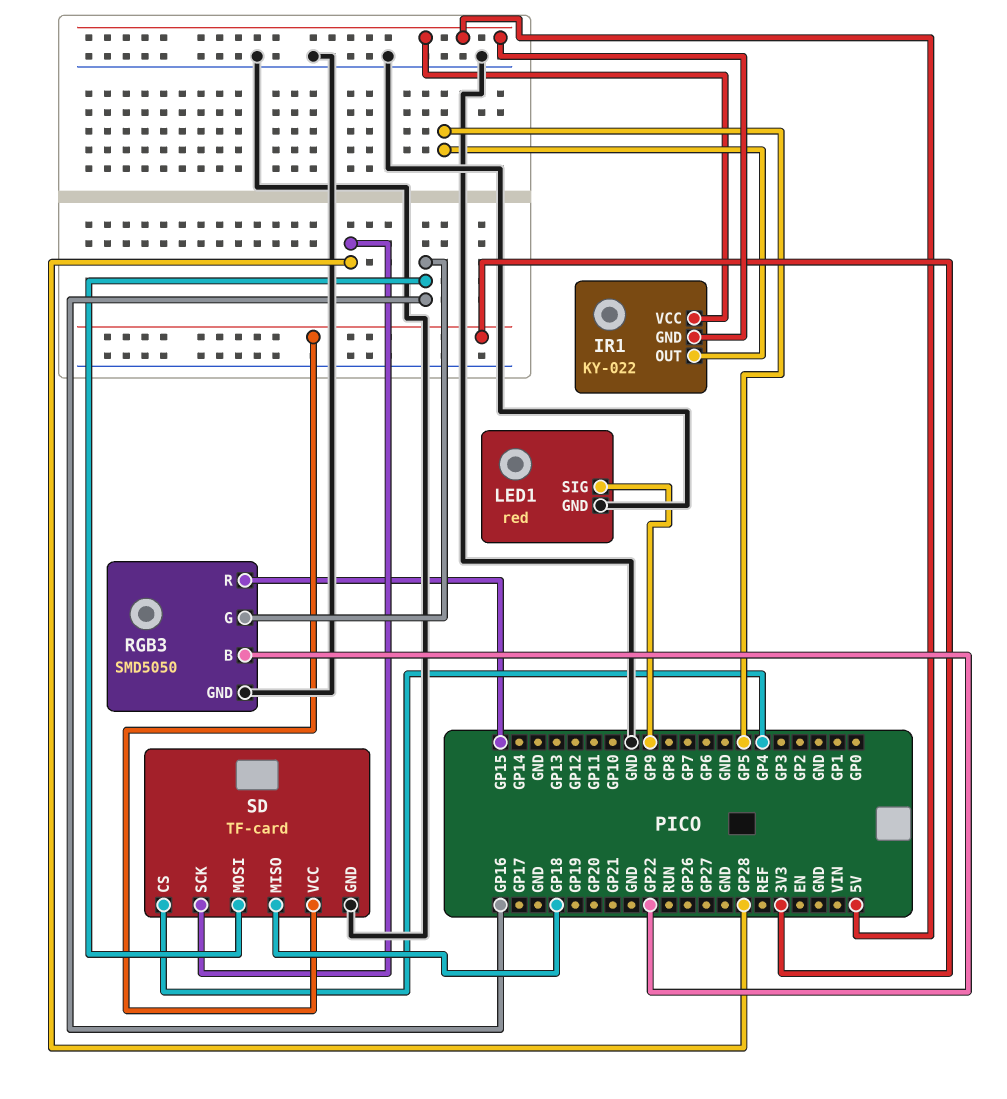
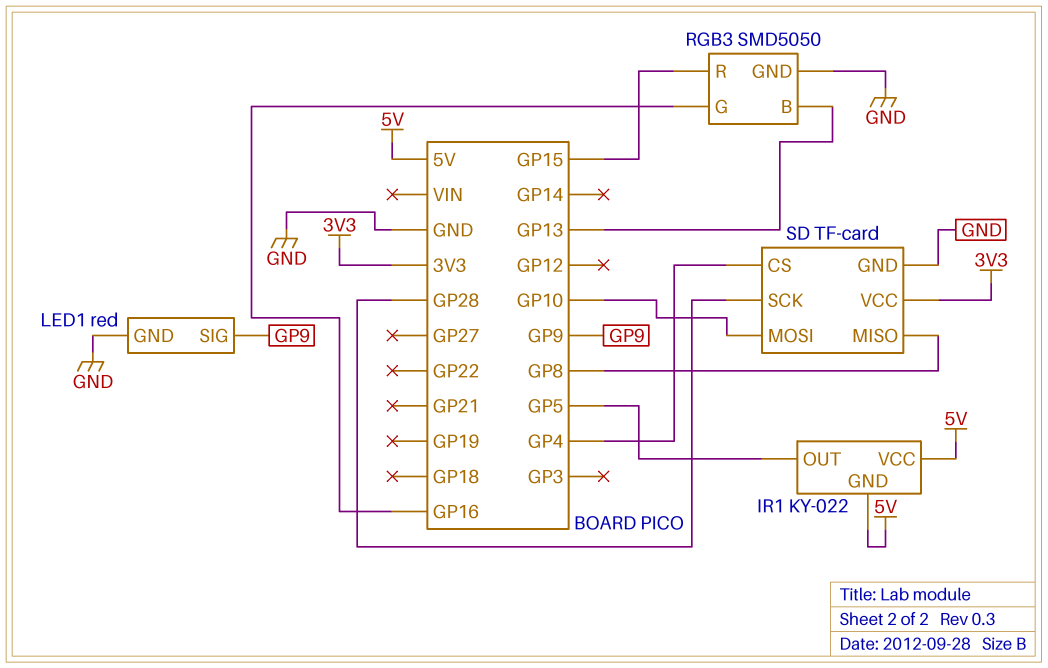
RGB3 pin B: GP22 -> GP13
SD pin MISO: GP18 -> GP8
SD pin MOSI: GP16 -> GP10

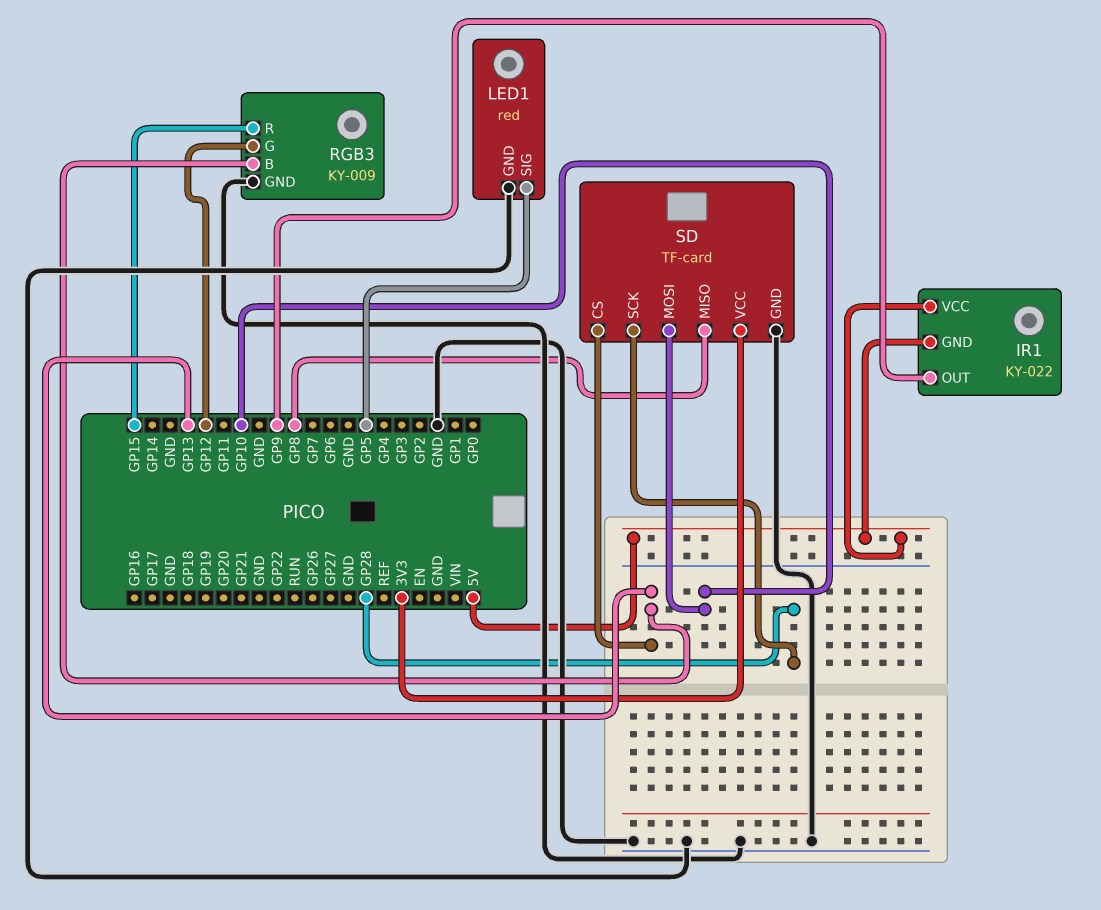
IR1 pin OUT: GP5 -> GP9
LED1 pin SIG: GP9 -> GP5
RGB3: SMD5050 -> KY-009
RGB3 pin G: GP16 -> GP12
SD pin CS: GP4 -> GP13

